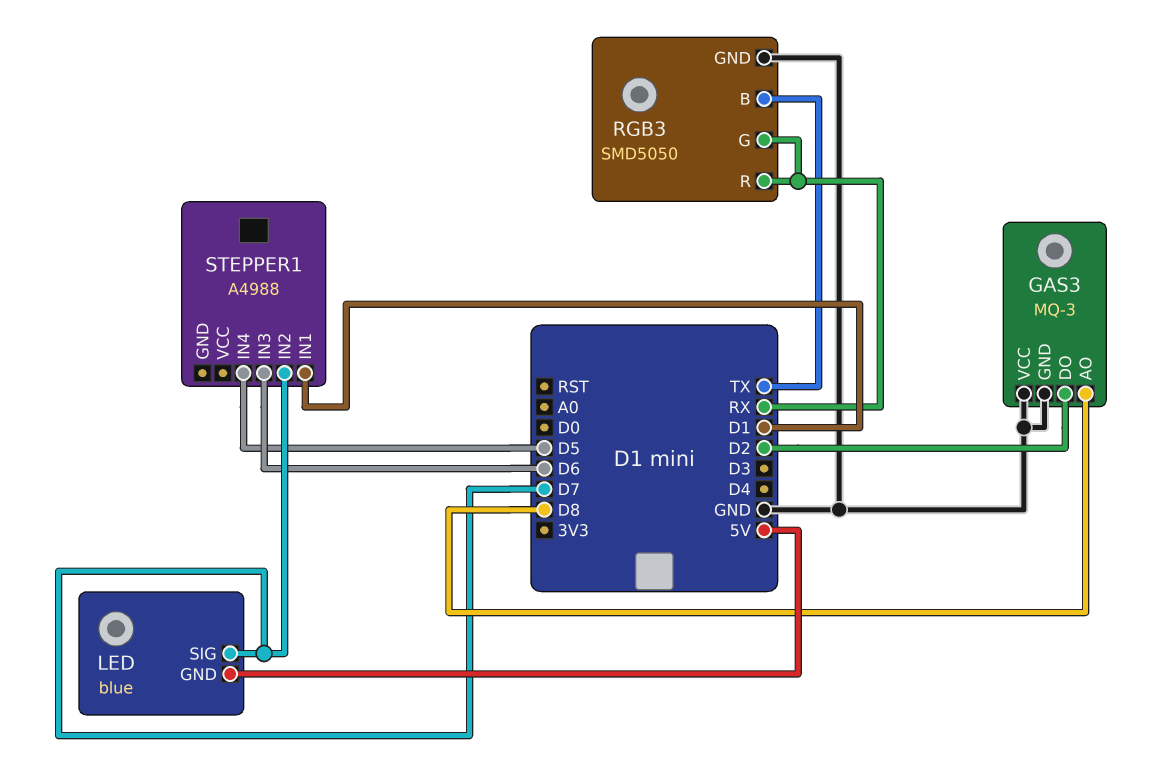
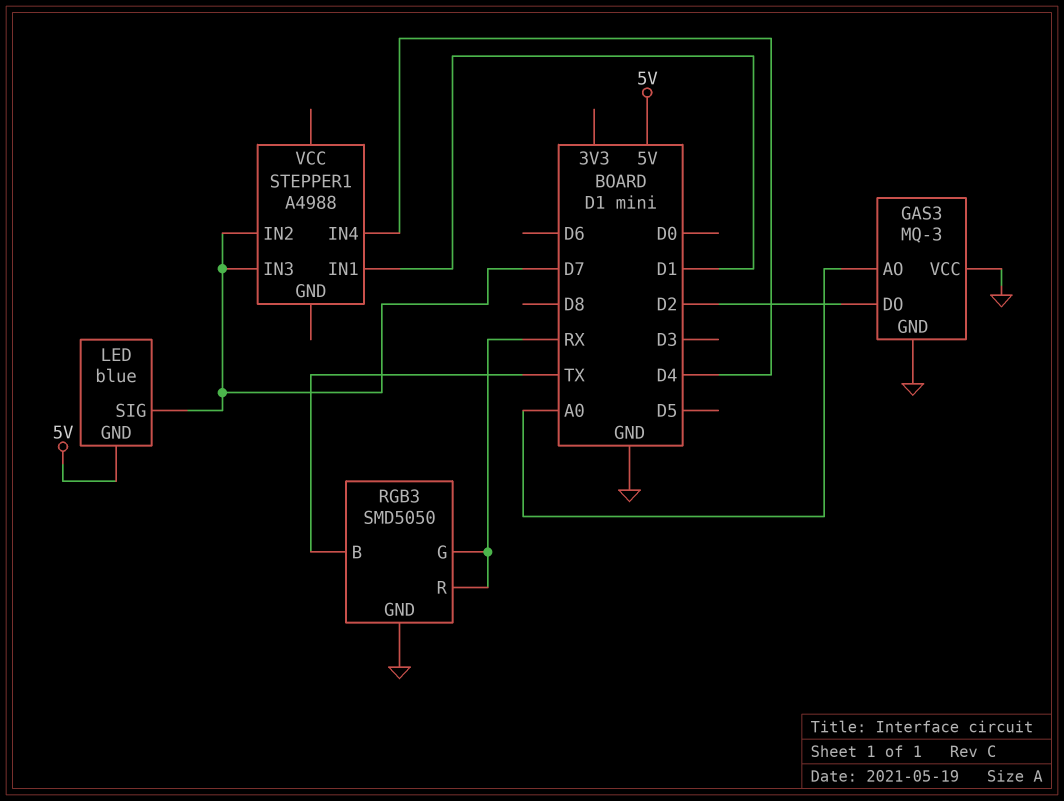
GAS3 pin AO: D8 -> A0
STEPPER1 pin IN3: D6 -> D7
STEPPER1 pin IN4: D5 -> D4

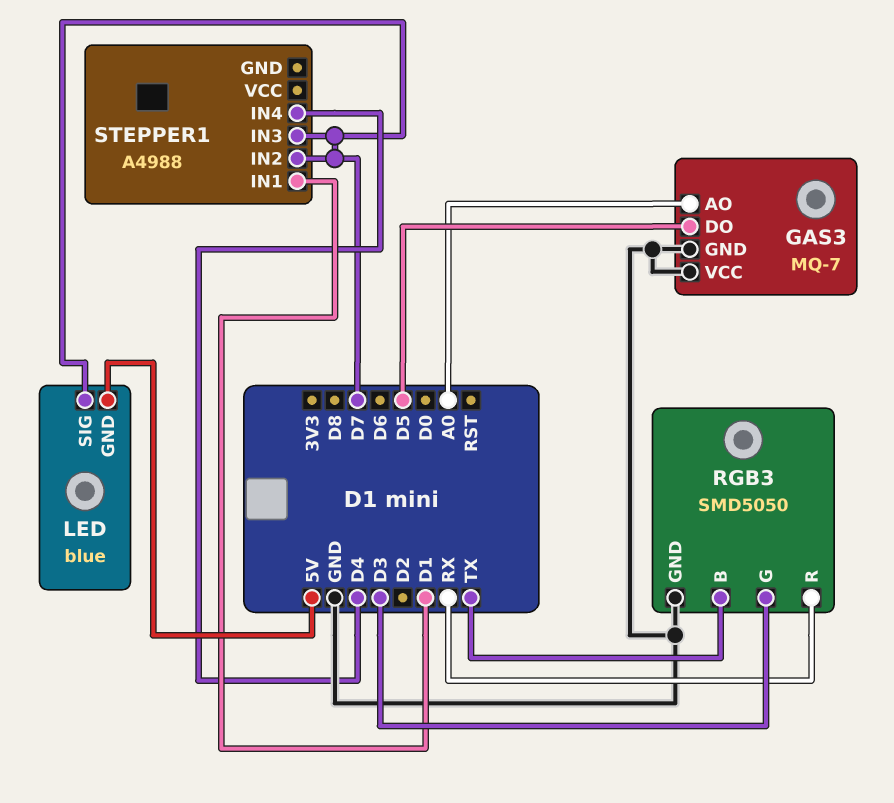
GAS3: MQ-3 -> MQ-7
GAS3 pin DO: D2 -> D5
RGB3 pin G: RX -> D3

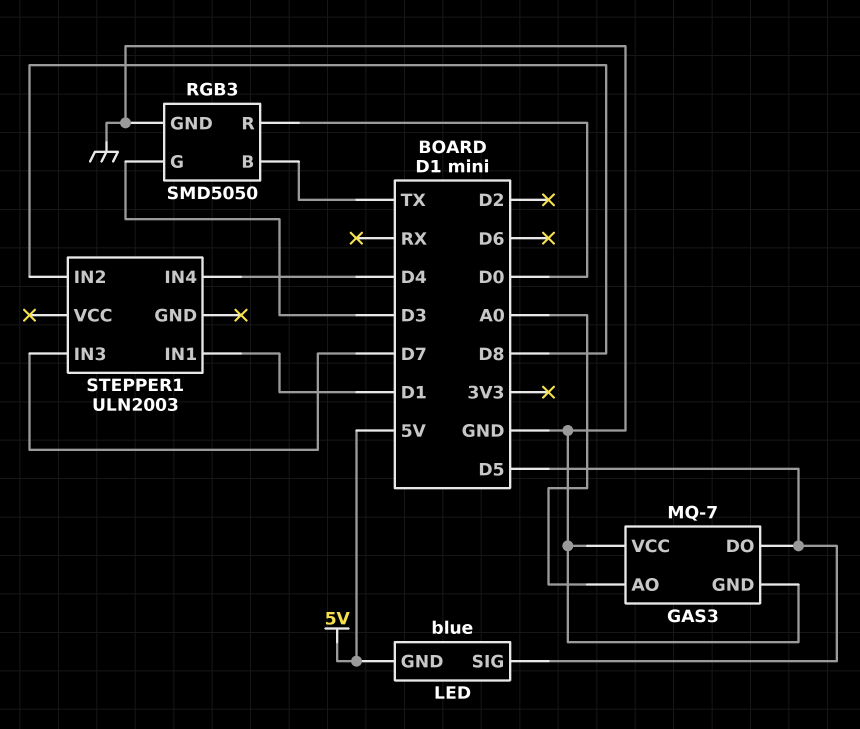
LED pin SIG: D7 -> D5
RGB3 pin R: RX -> D0
STEPPER1: A4988 -> ULN2003
STEPPER1 pin IN2: D7 -> D8

